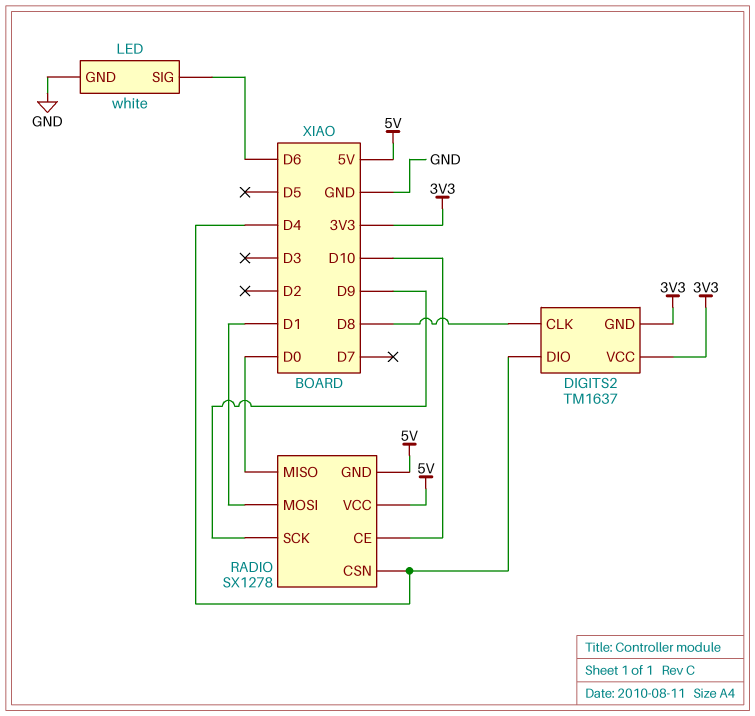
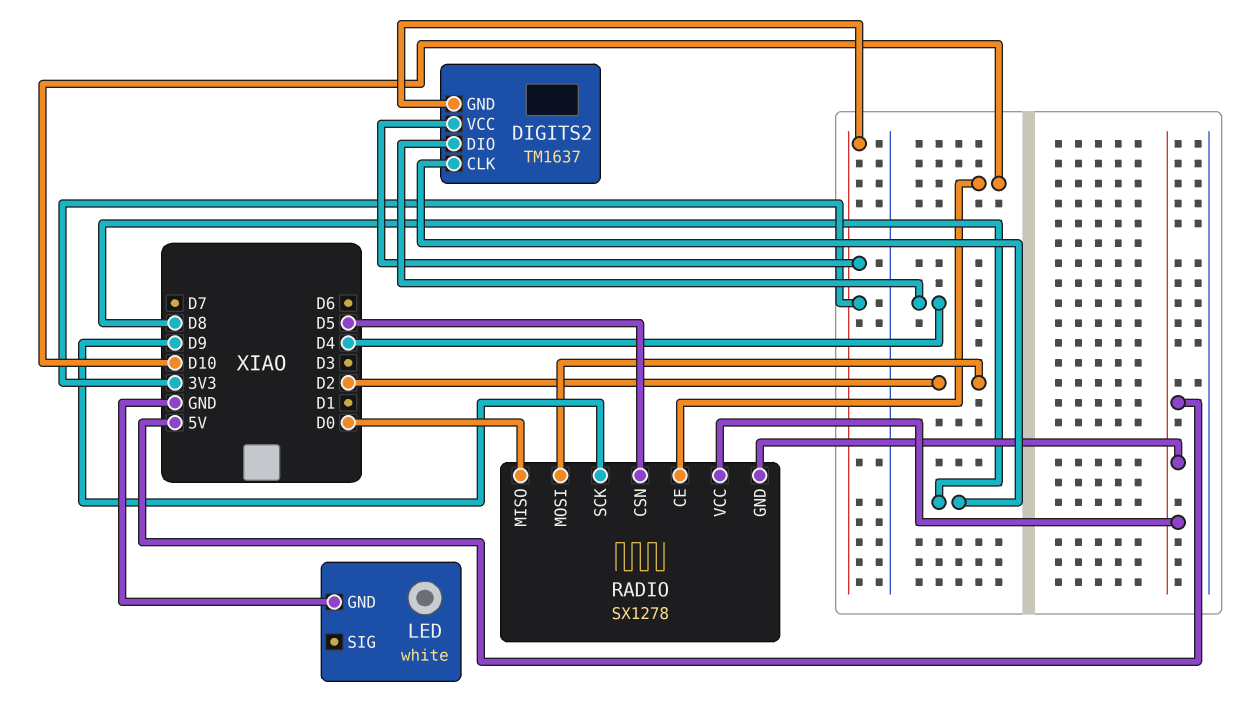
LED pin SIG: D6 -> none
RADIO pin CSN: D4 -> D5
RADIO pin MOSI: D1 -> D2

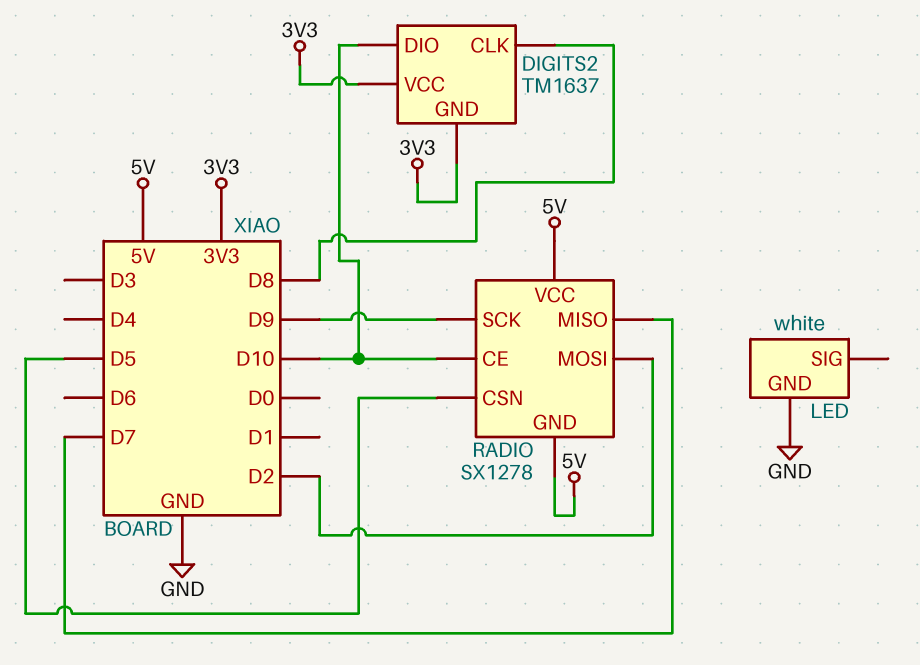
DIGITS2 pin DIO: D4 -> D10
RADIO pin MISO: D0 -> D7

